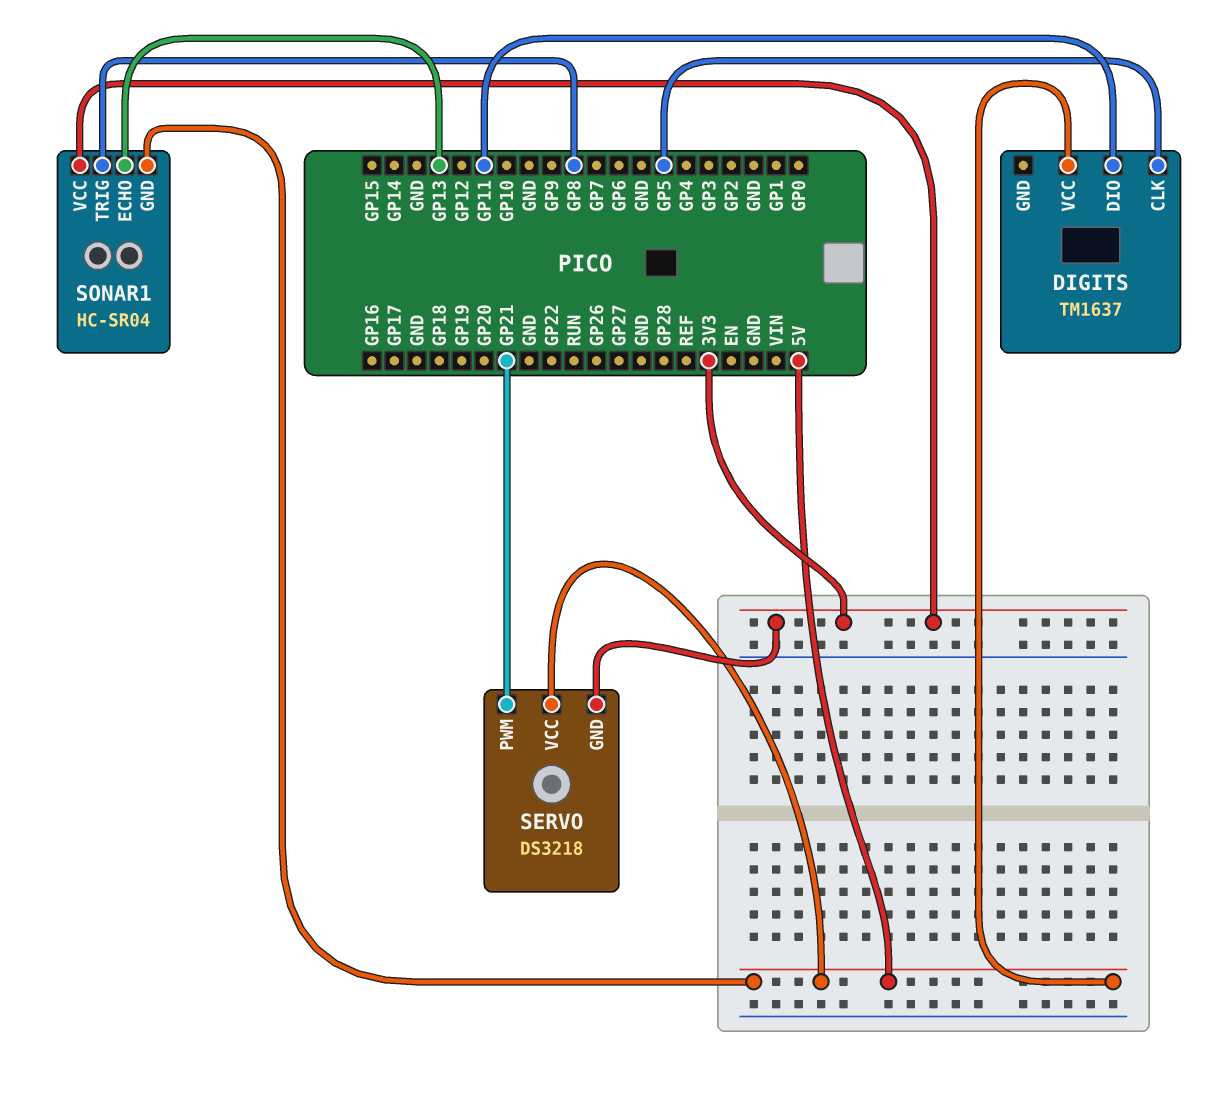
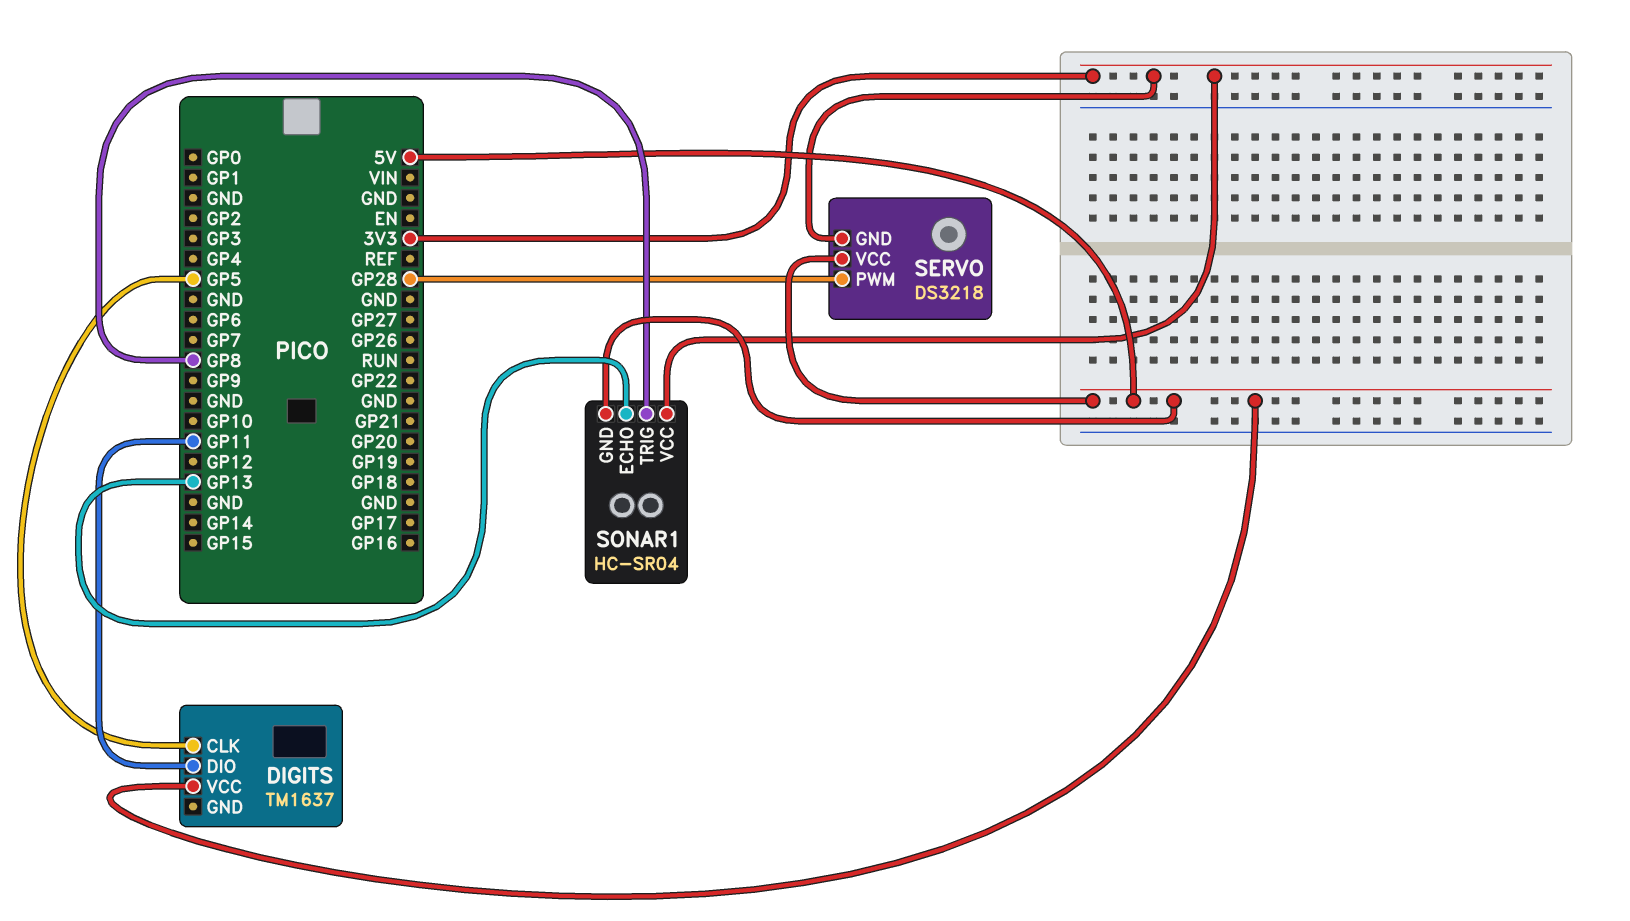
SERVO pin PWM: GP21 -> GP28

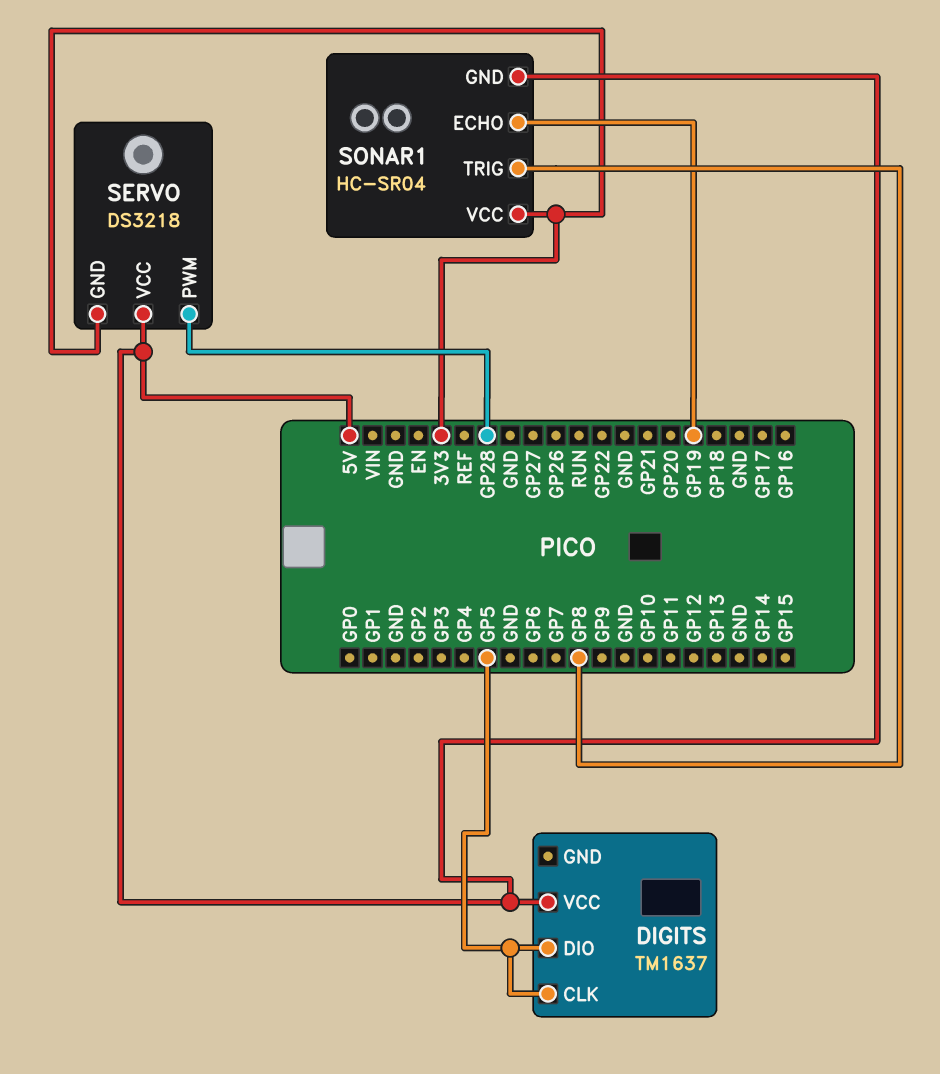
DIGITS pin DIO: GP11 -> GP5
SONAR1 pin ECHO: GP13 -> GP19

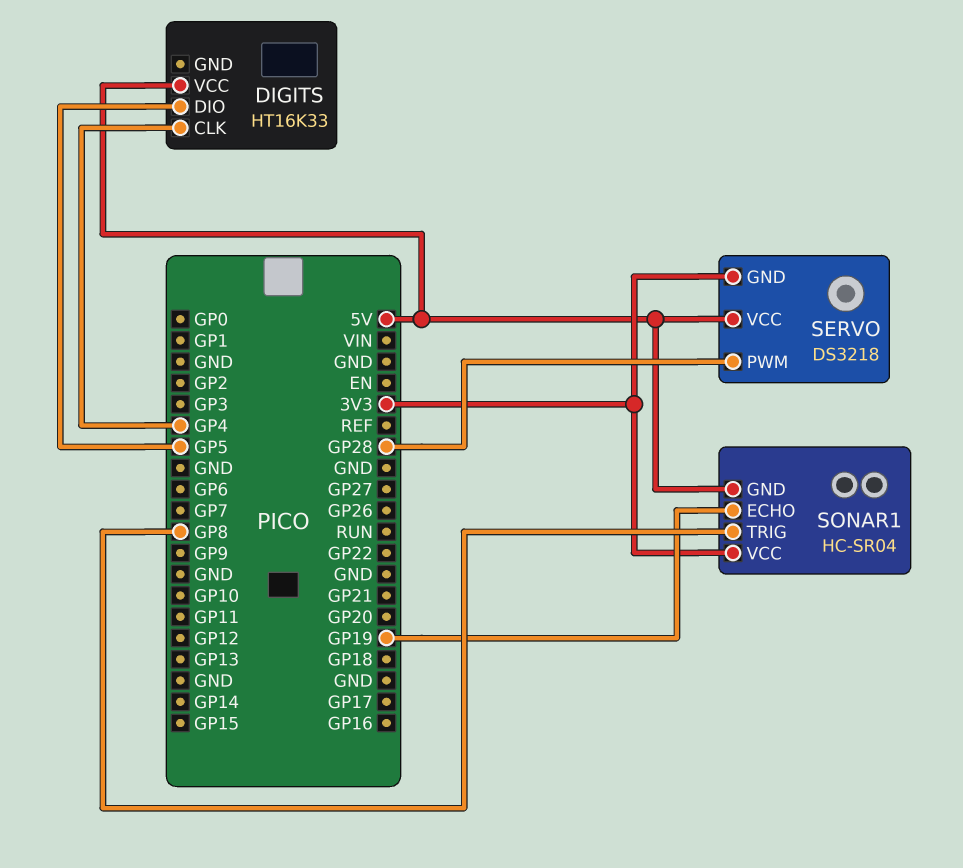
DIGITS: TM1637 -> HT16K33
DIGITS pin CLK: GP5 -> GP4

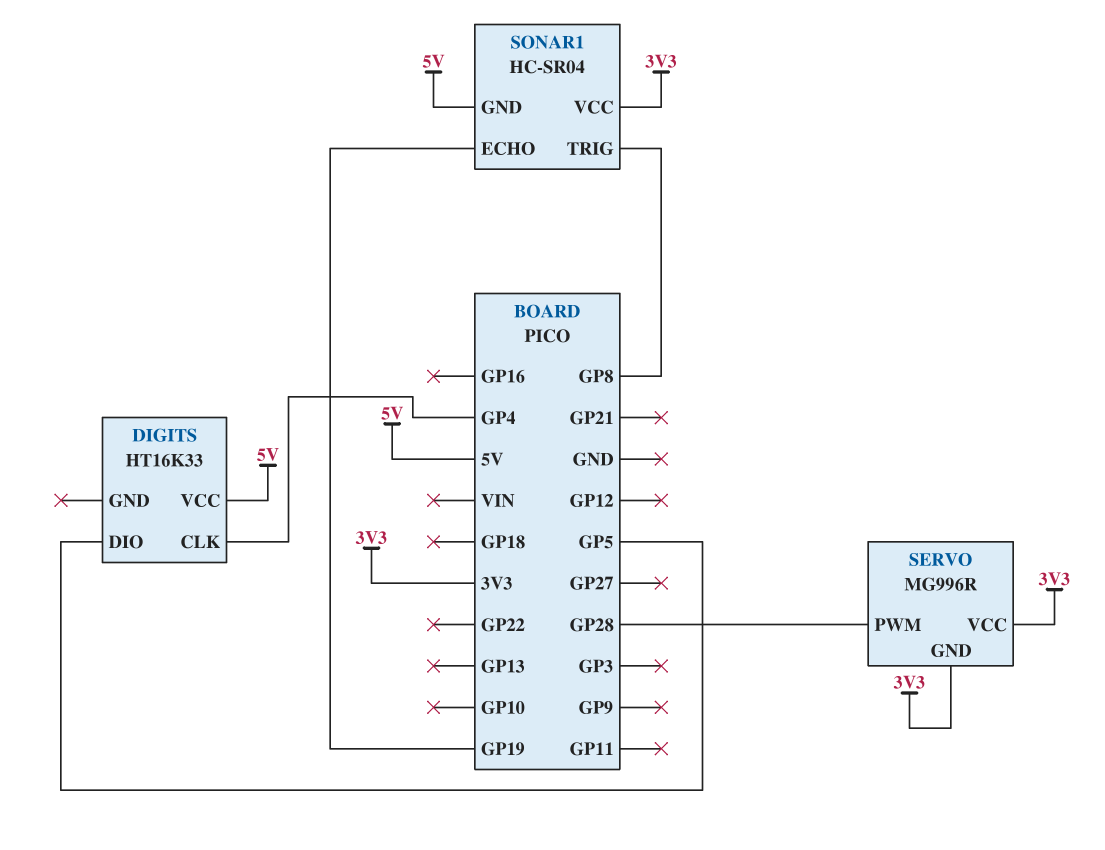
SERVO: DS3218 -> MG996R
SERVO pin VCC: 5V -> 3V3

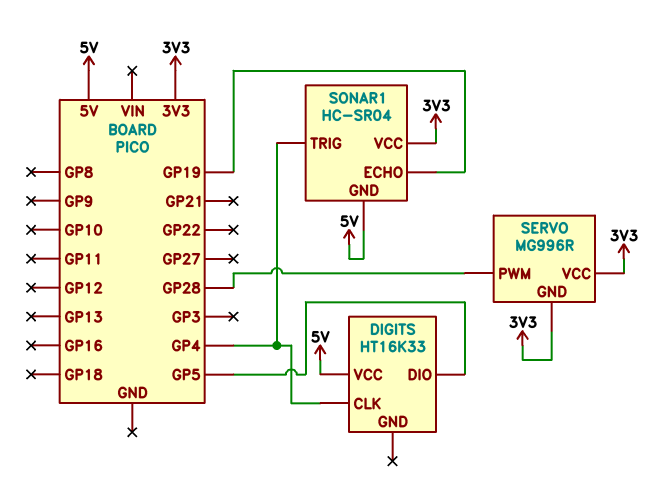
SONAR1 pin TRIG: GP8 -> GP4

